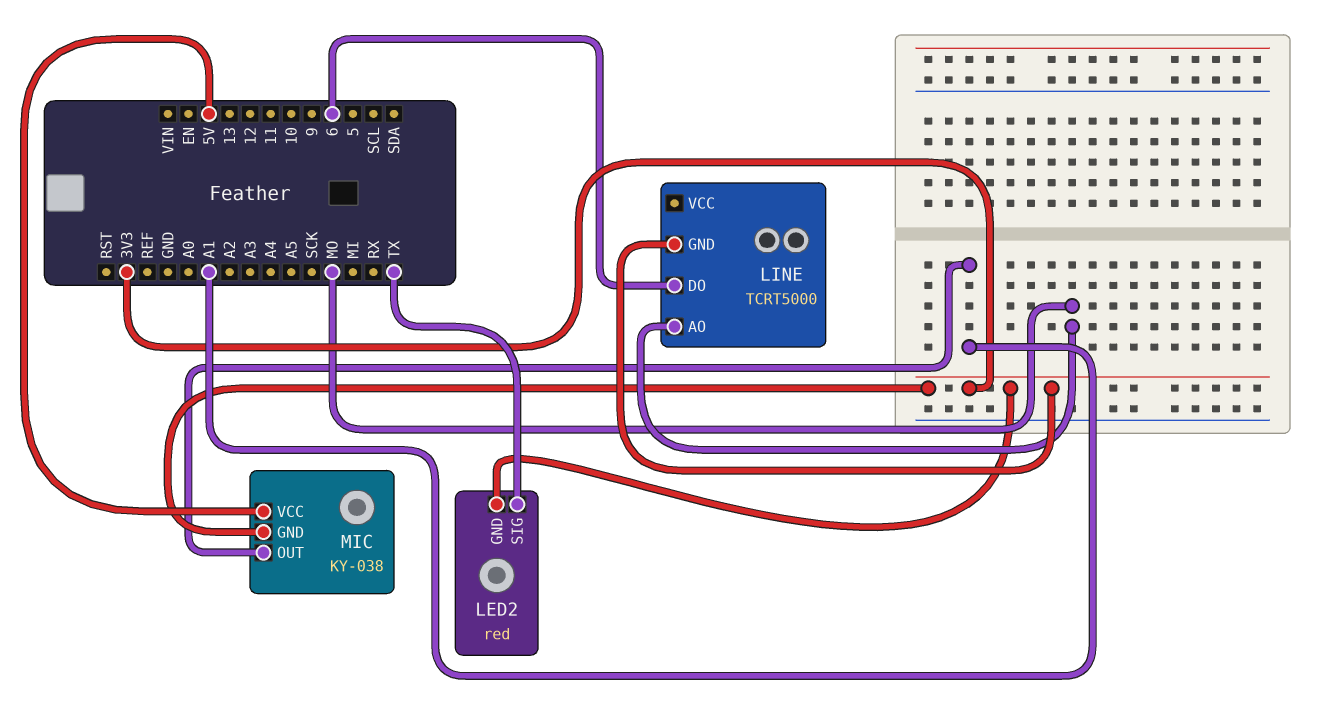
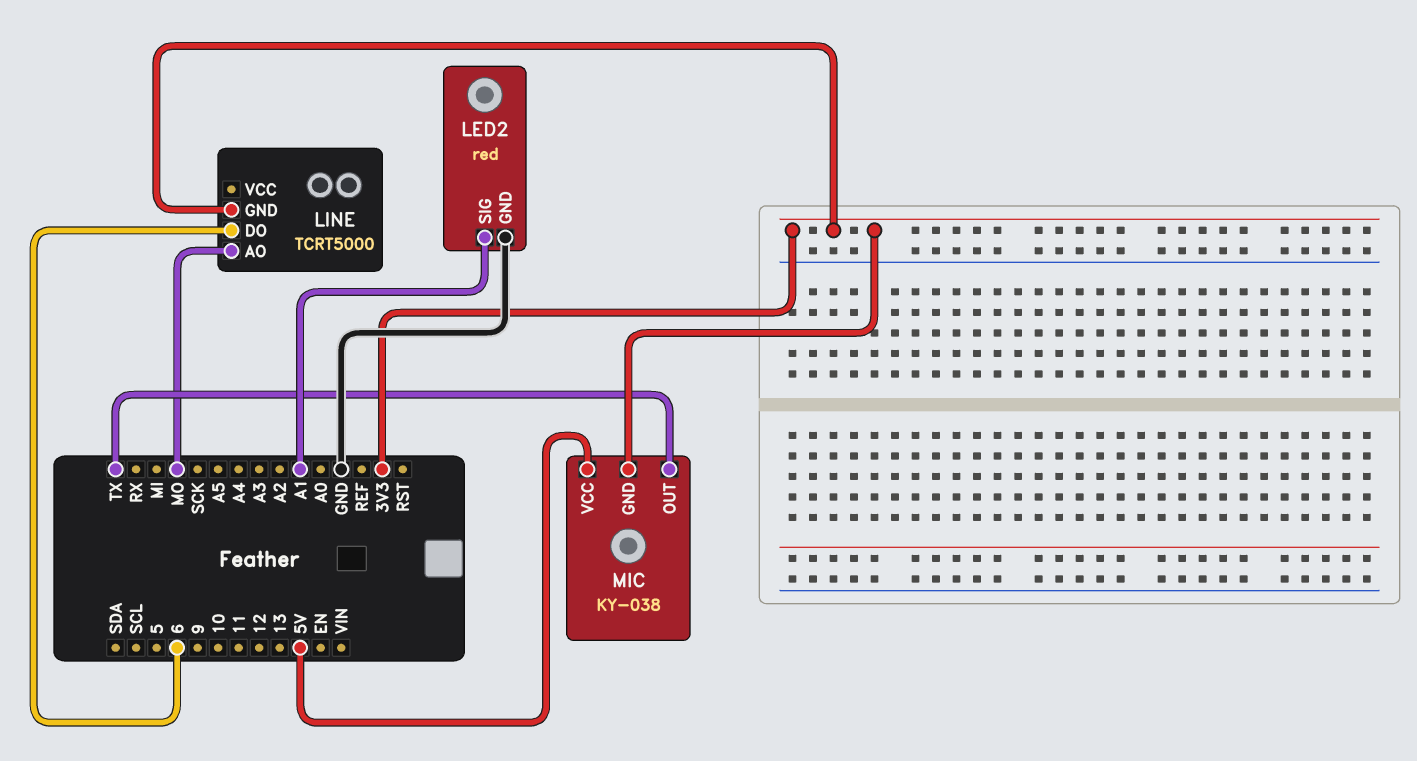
LED2 pin GND: 3V3 -> GND
LED2 pin SIG: TX -> A1
MIC pin OUT: A1 -> TX

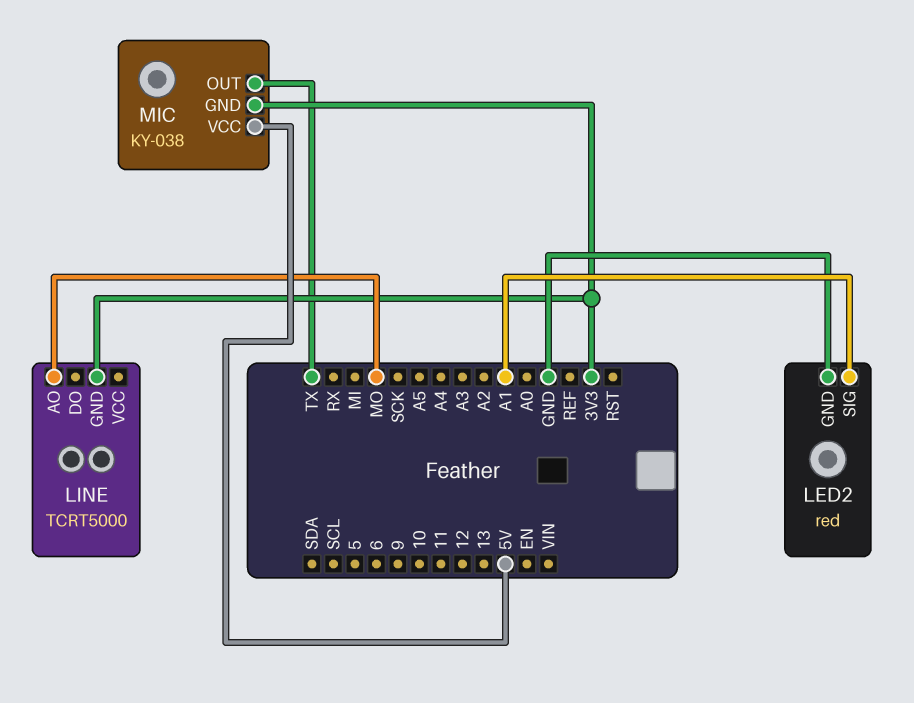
LINE pin DO: 6 -> none

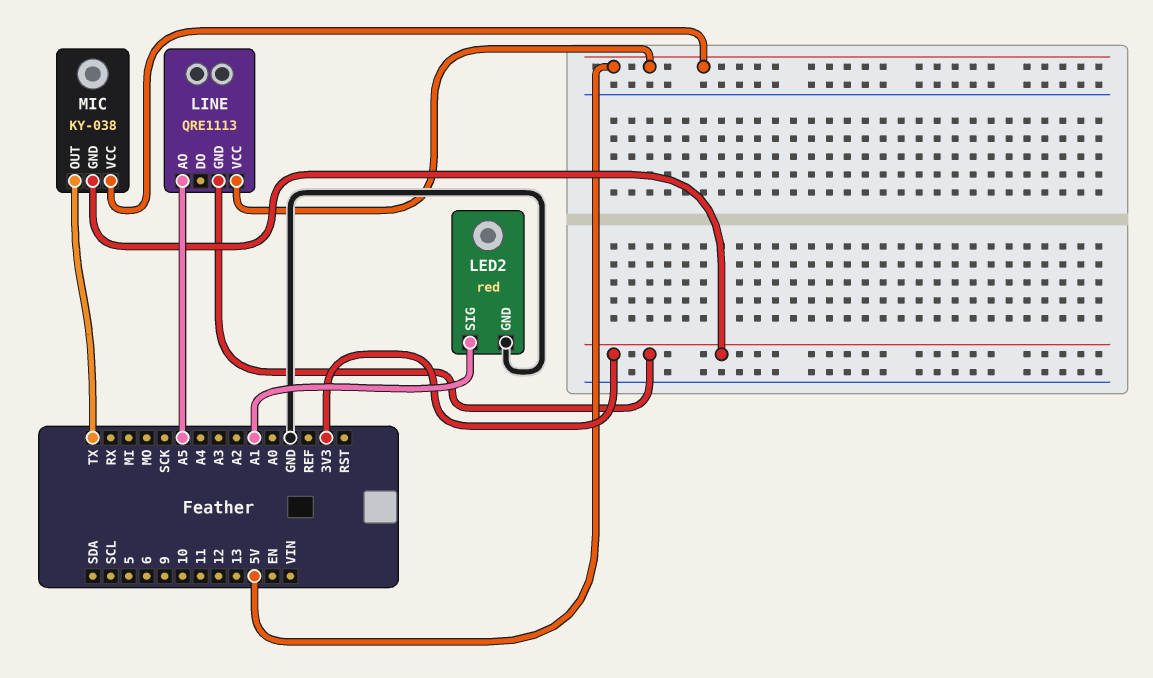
LINE: TCRT5000 -> QRE1113
LINE pin AO: MO -> A5
LINE pin VCC: none -> 5V

